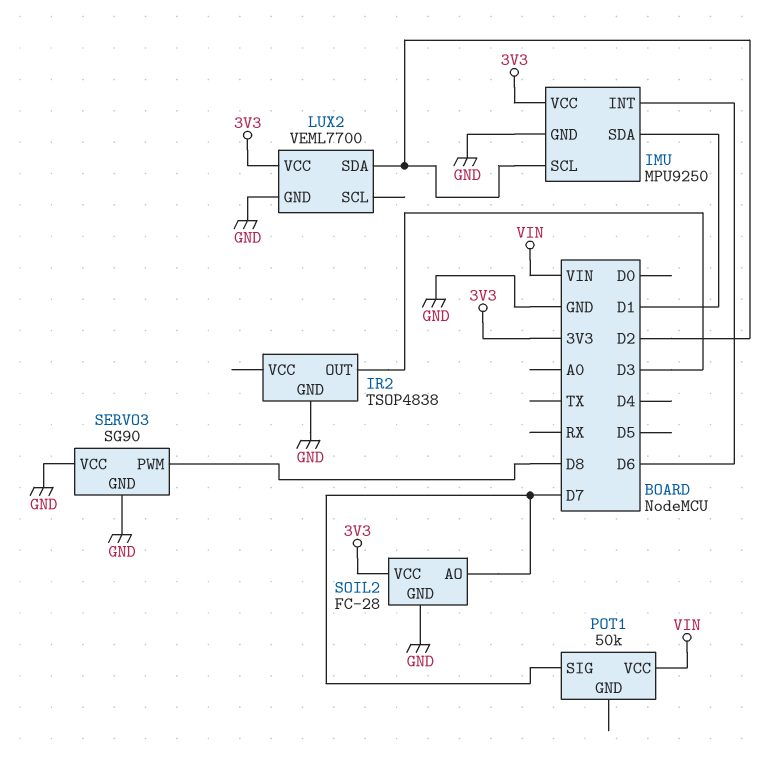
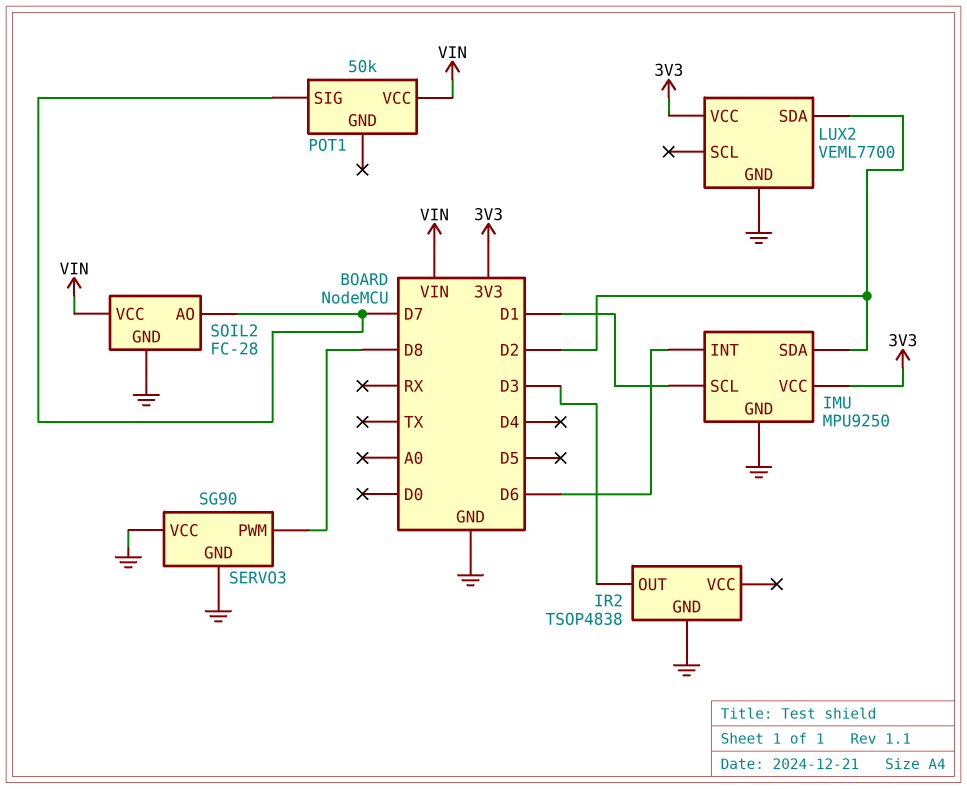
IMU pin SCL: D2 -> D1
IMU pin SDA: D1 -> D2
SOIL2 pin VCC: 3V3 -> VIN

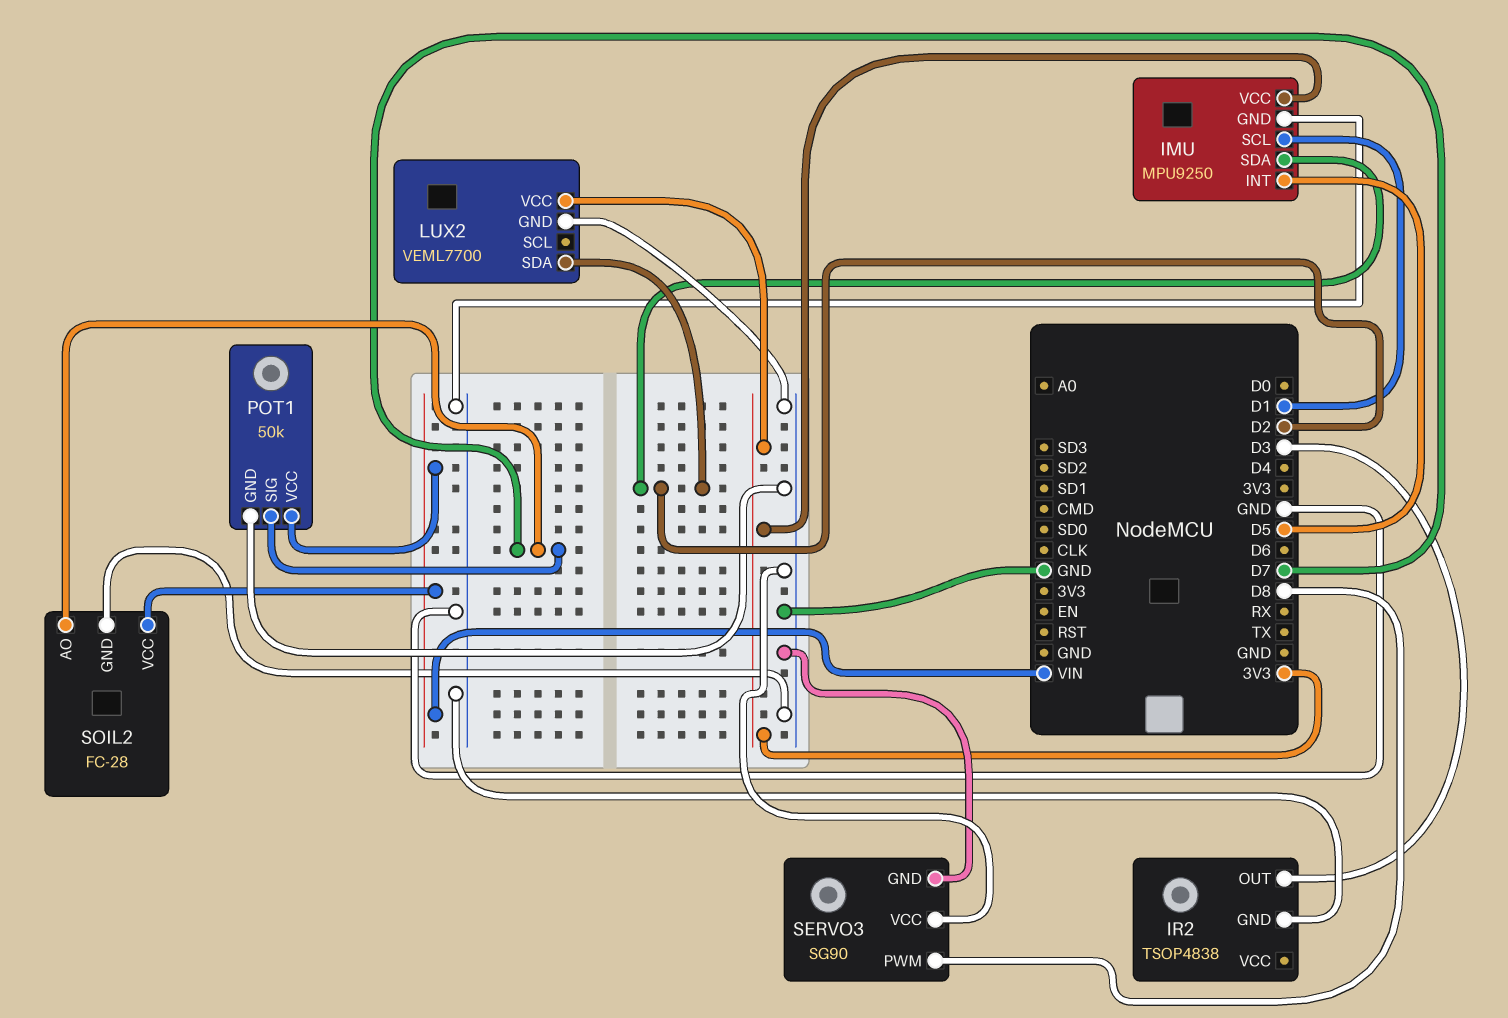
IMU pin INT: D6 -> D5
POT1 pin GND: none -> GND

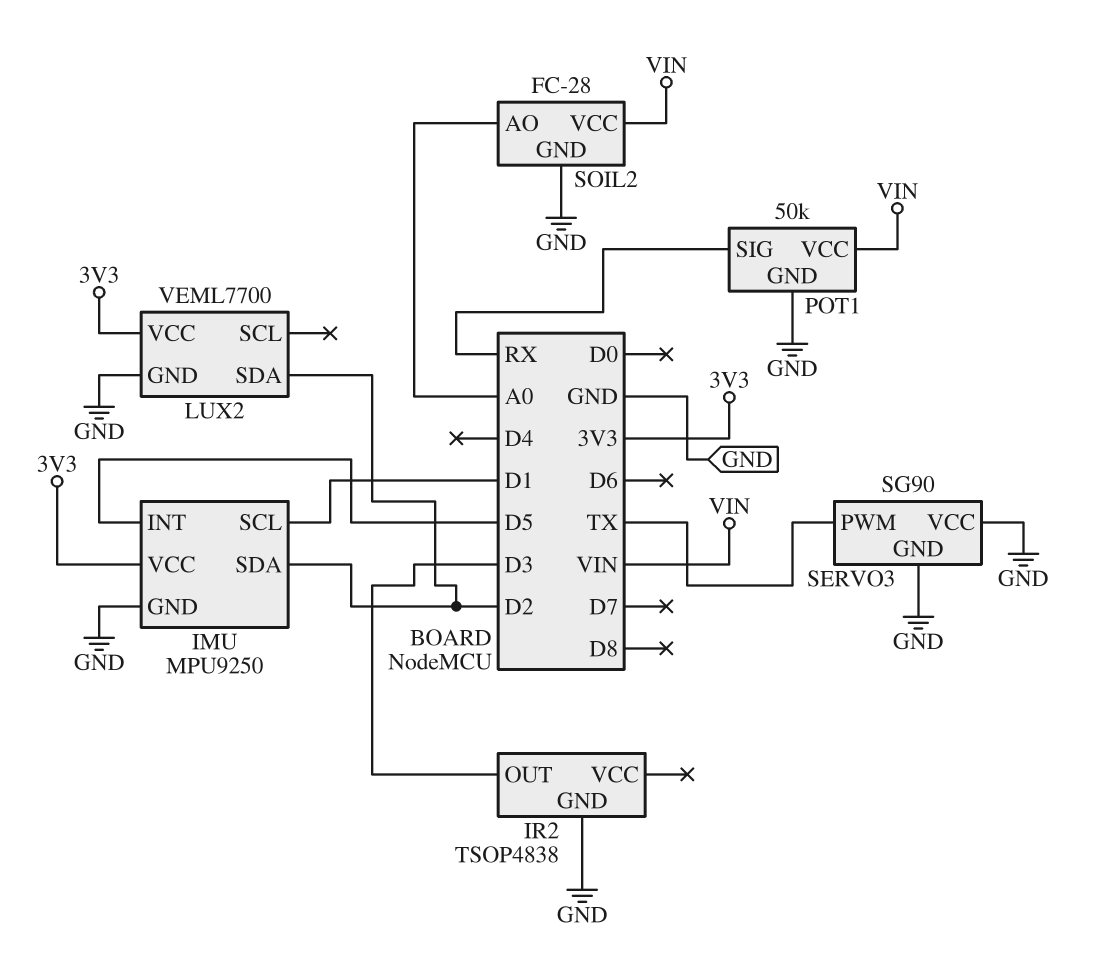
POT1 pin SIG: D7 -> RX
SERVO3 pin PWM: D8 -> TX
SOIL2 pin AO: D7 -> A0

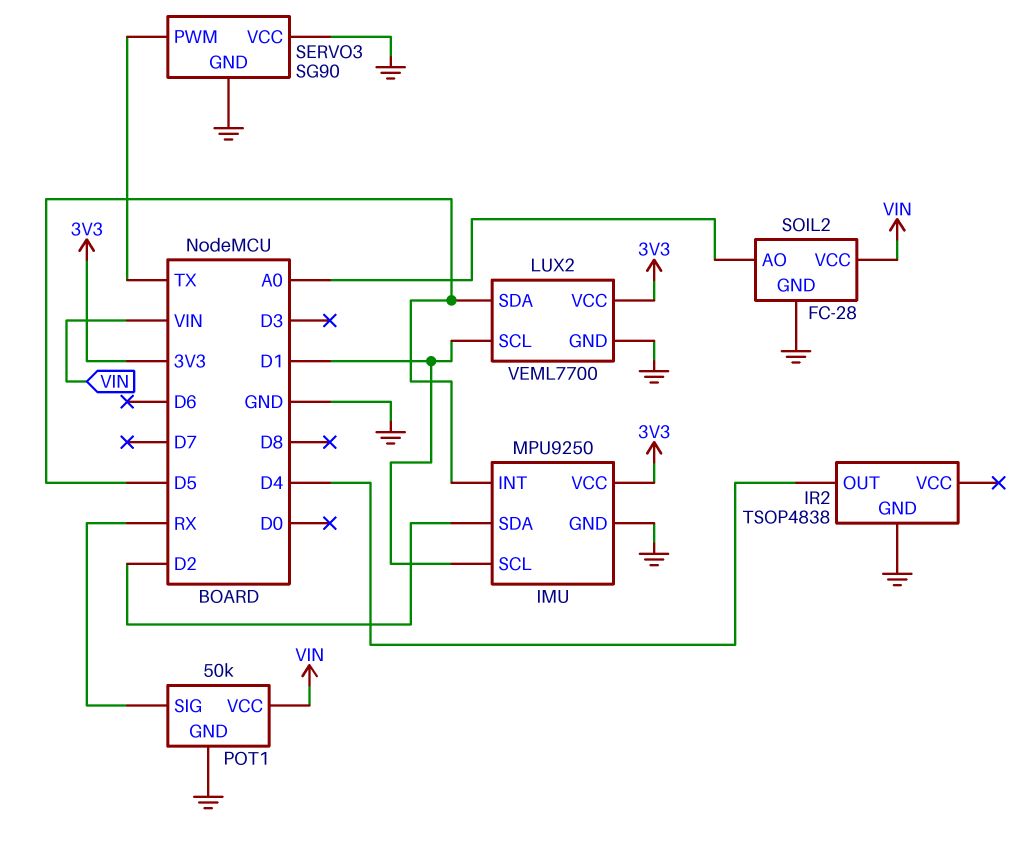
IR2 pin OUT: D3 -> D4
LUX2 pin SCL: none -> D1
LUX2 pin SDA: D2 -> D5

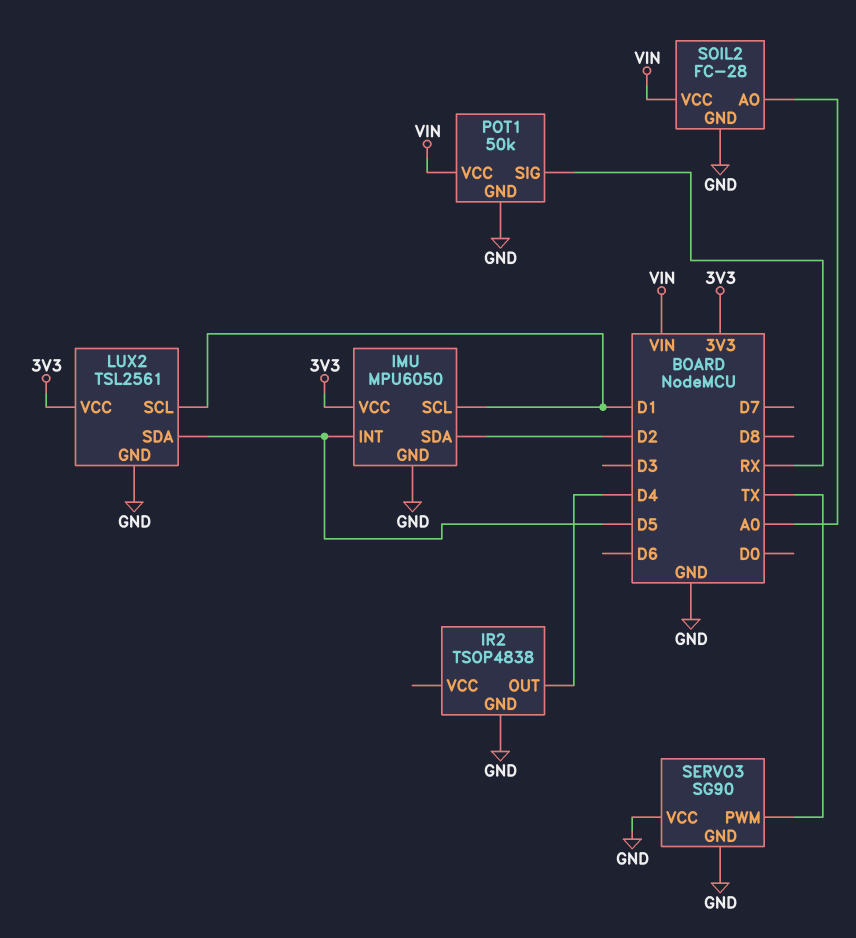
IMU: MPU9250 -> MPU6050
LUX2: VEML7700 -> TSL2561

